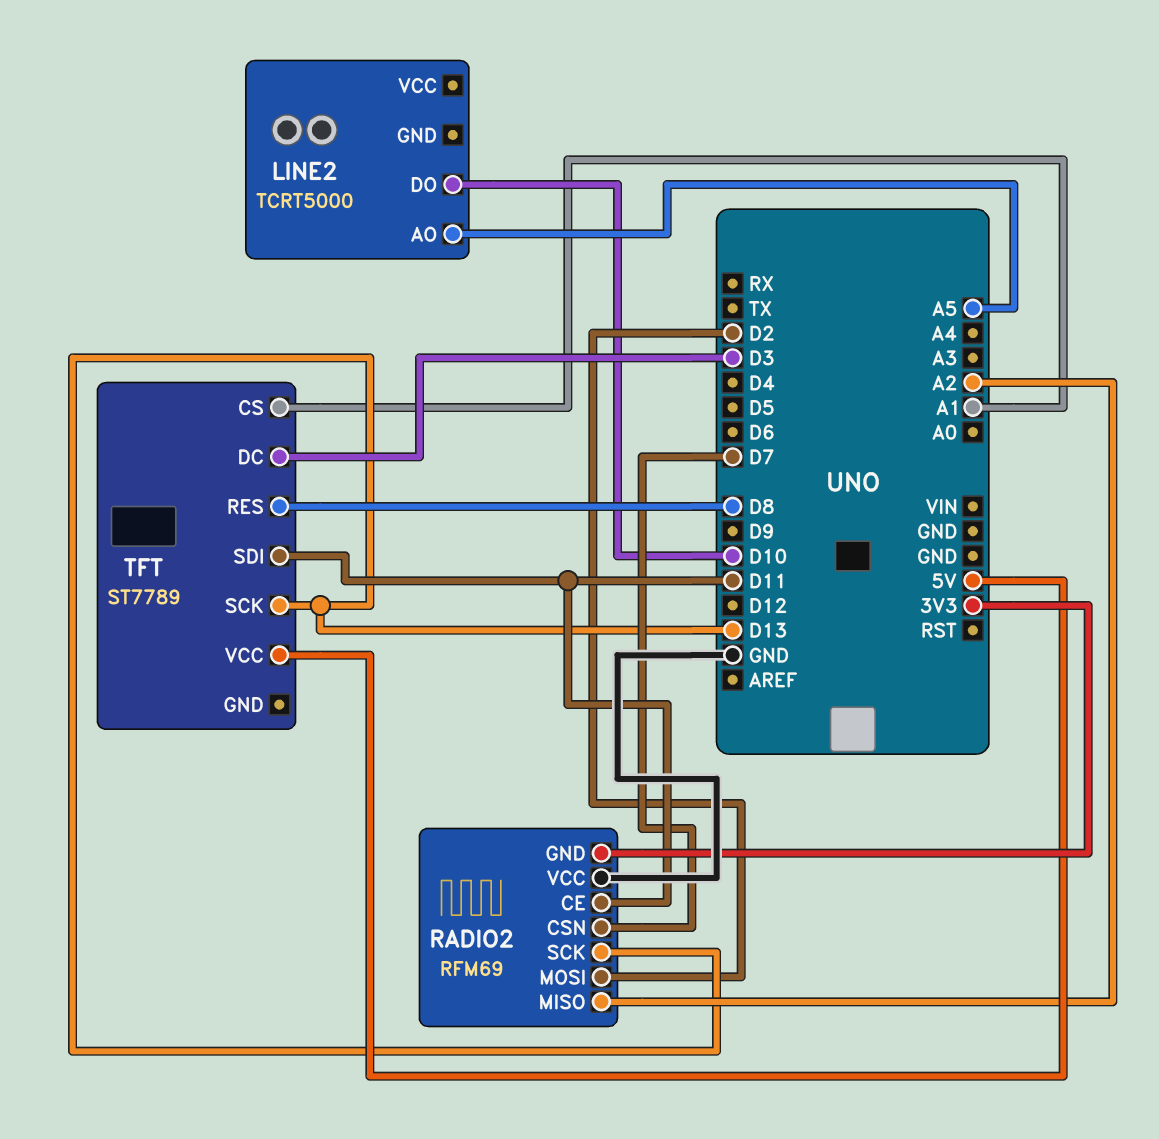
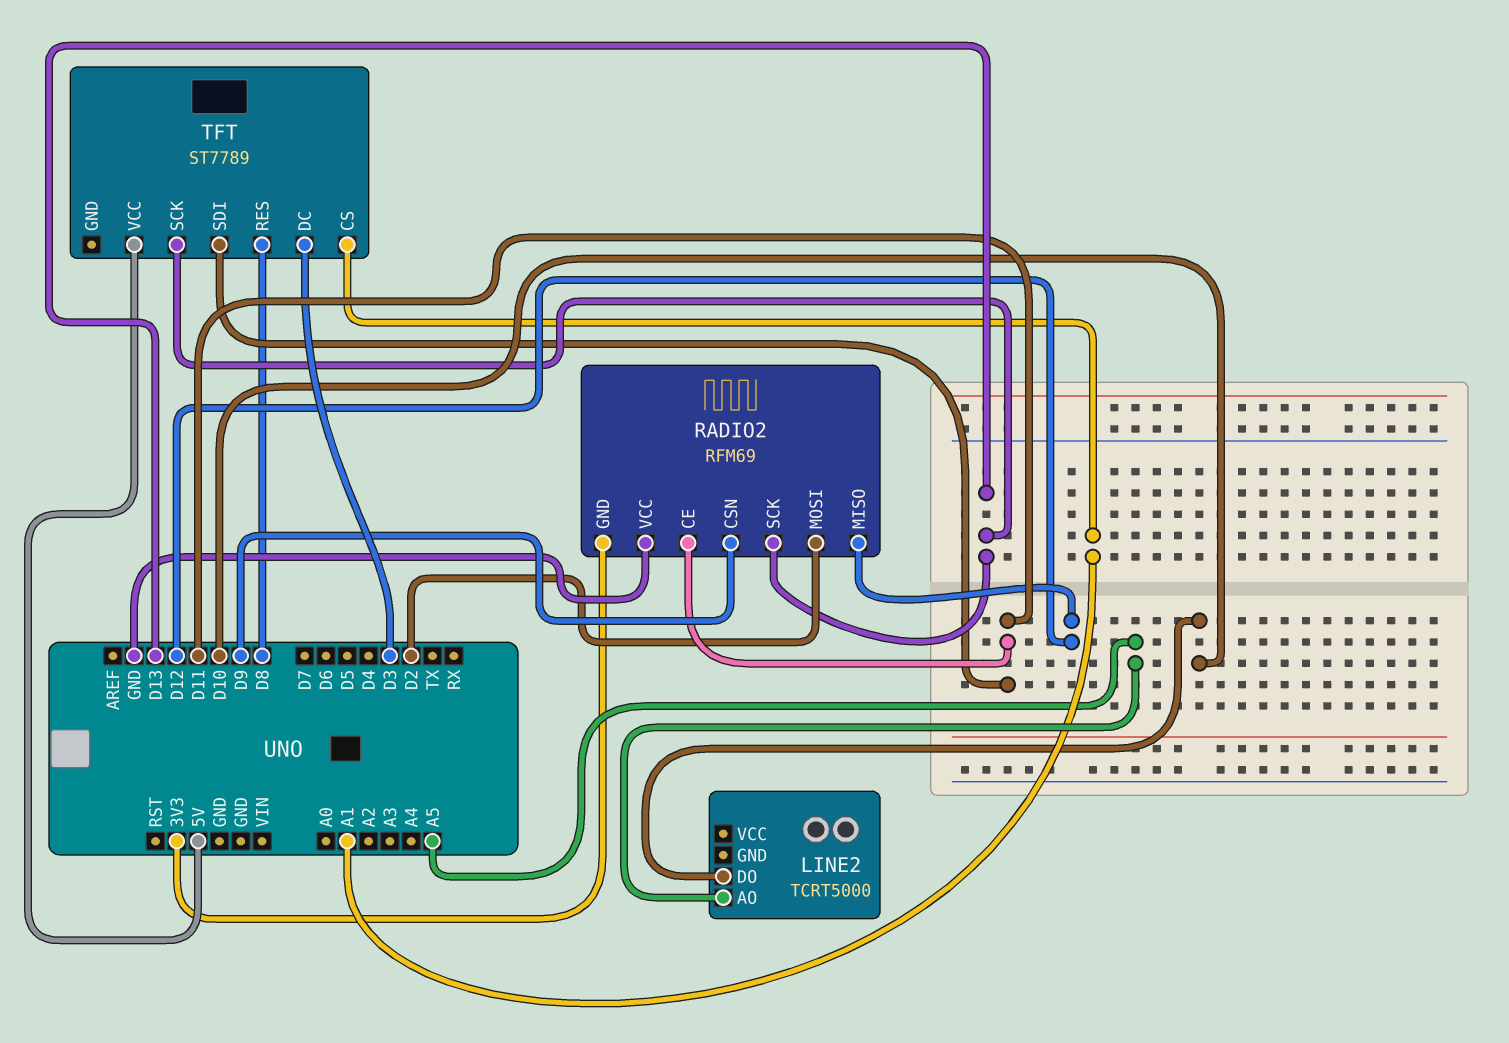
RADIO2 pin CSN: D7 -> D9
RADIO2 pin MISO: A2 -> D12

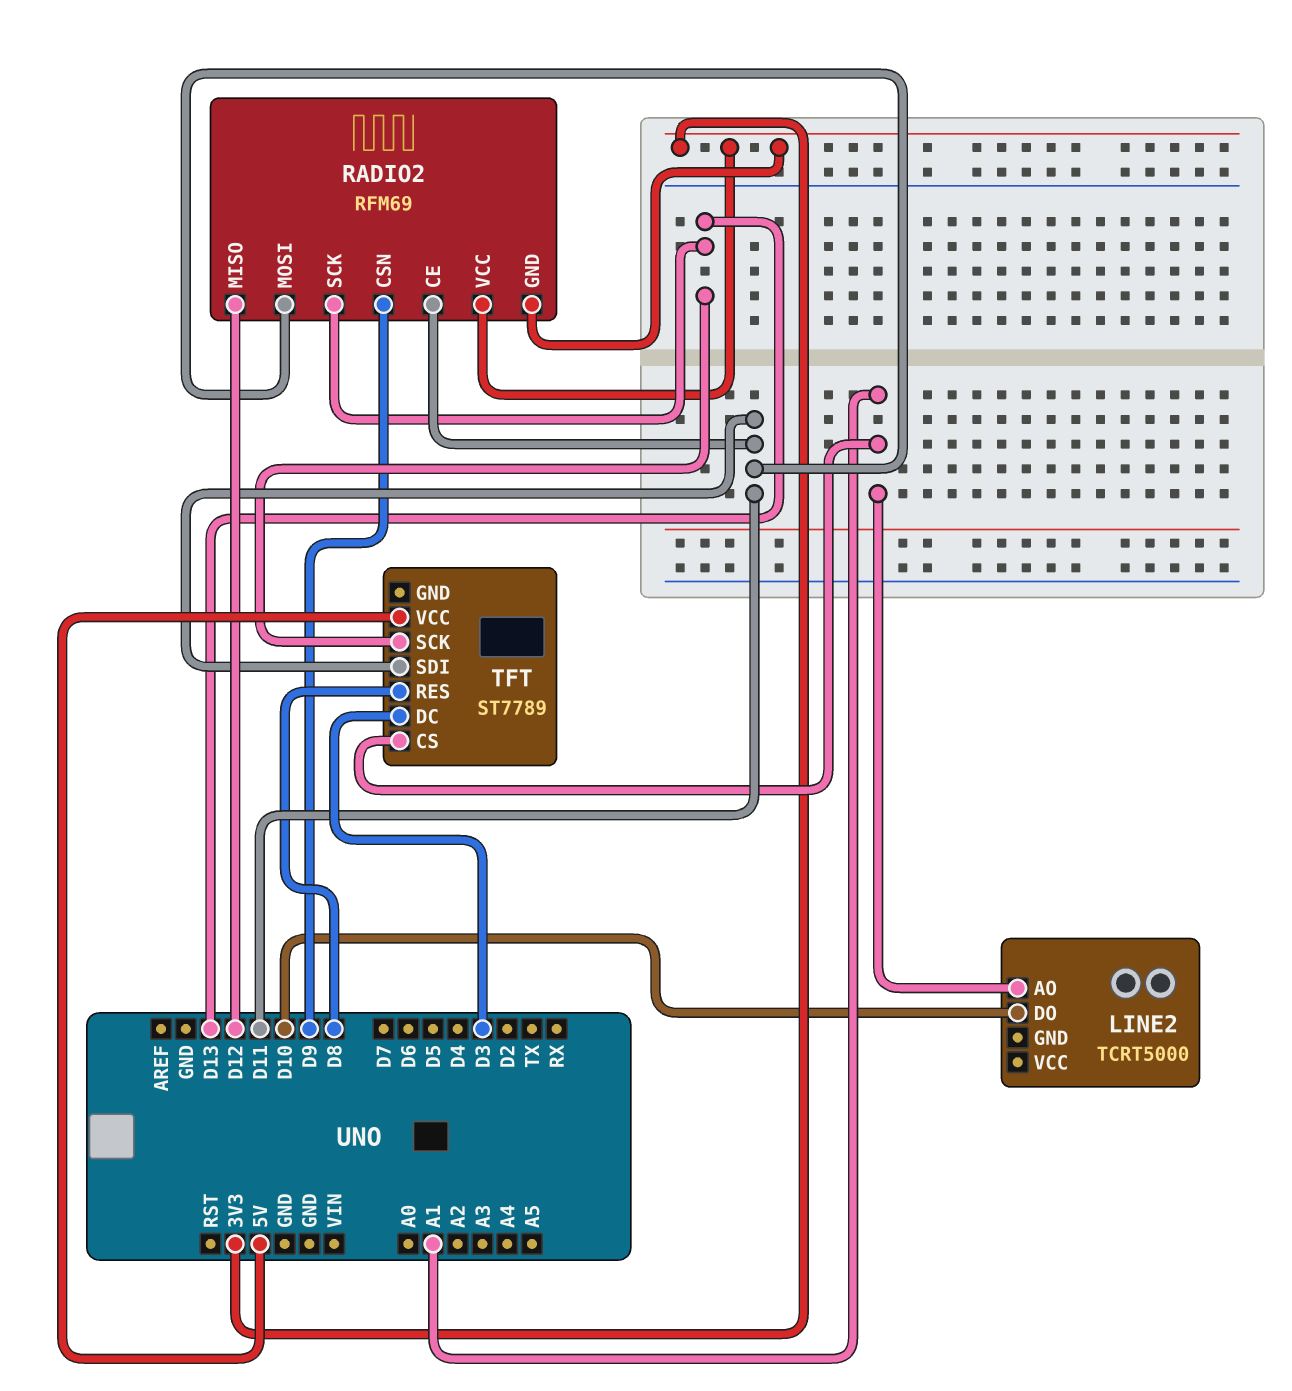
LINE2 pin AO: A5 -> A1
RADIO2 pin MOSI: D2 -> D11
RADIO2 pin VCC: GND -> 3V3

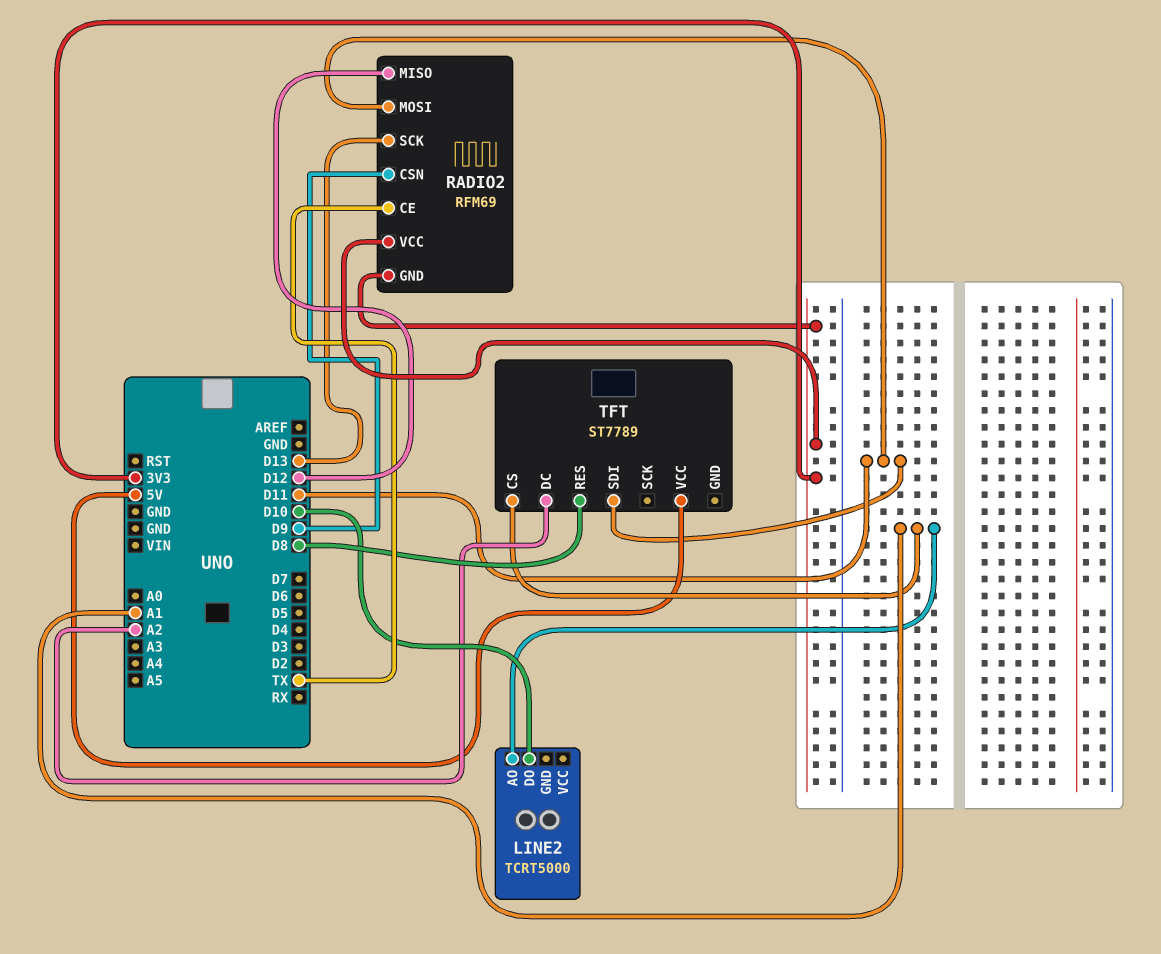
RADIO2 pin CE: D11 -> TX
TFT pin DC: D3 -> A2
TFT pin SCK: D13 -> none

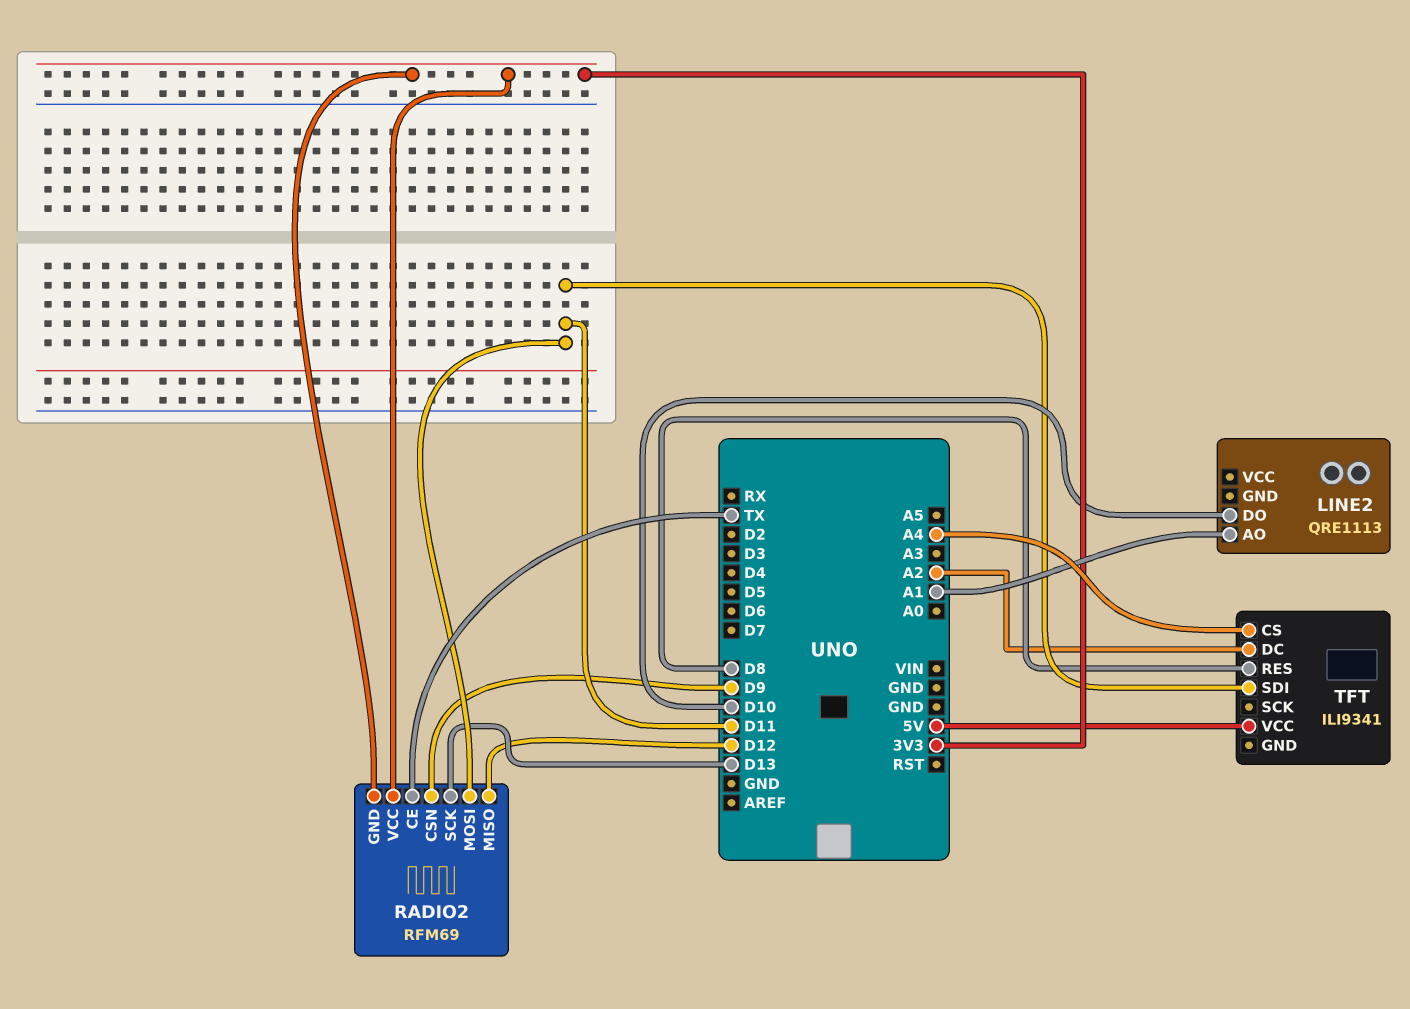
LINE2: TCRT5000 -> QRE1113
TFT: ST7789 -> ILI9341
TFT pin CS: A1 -> A4

